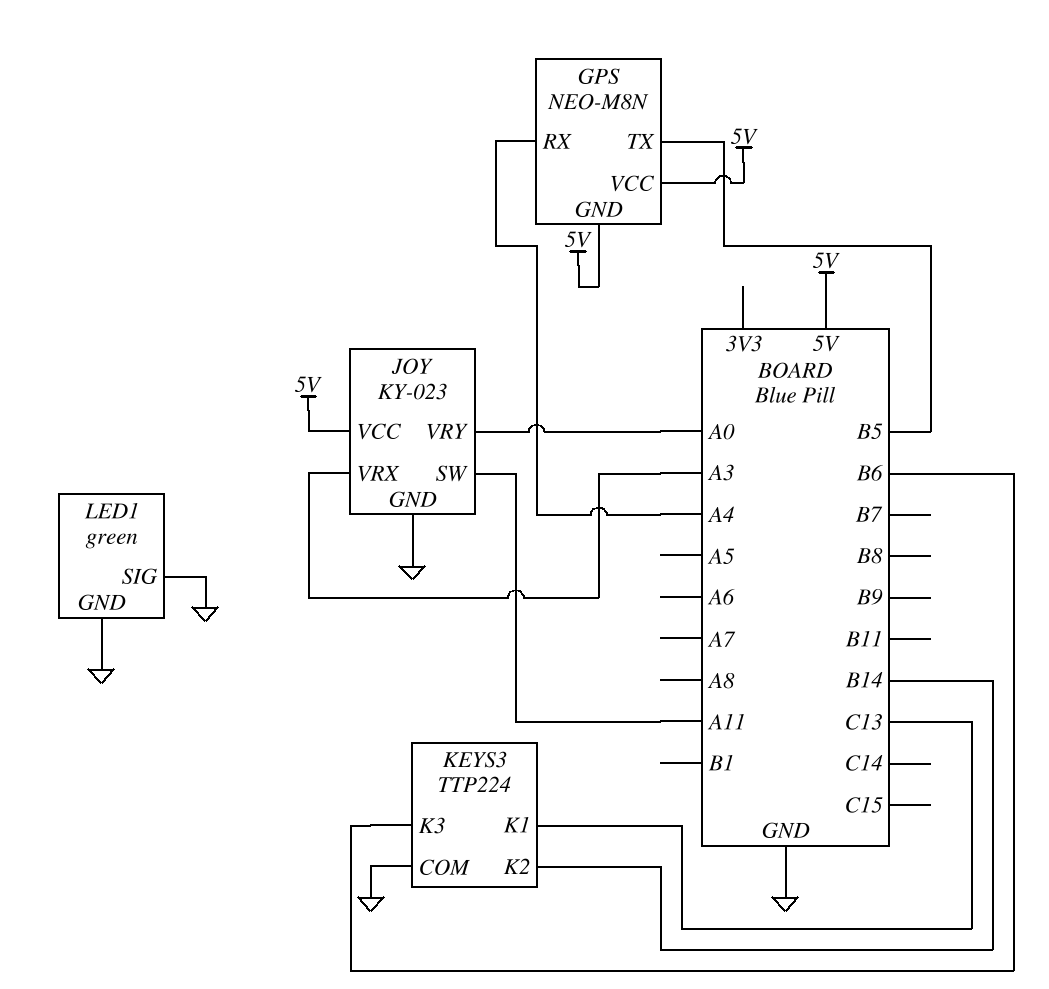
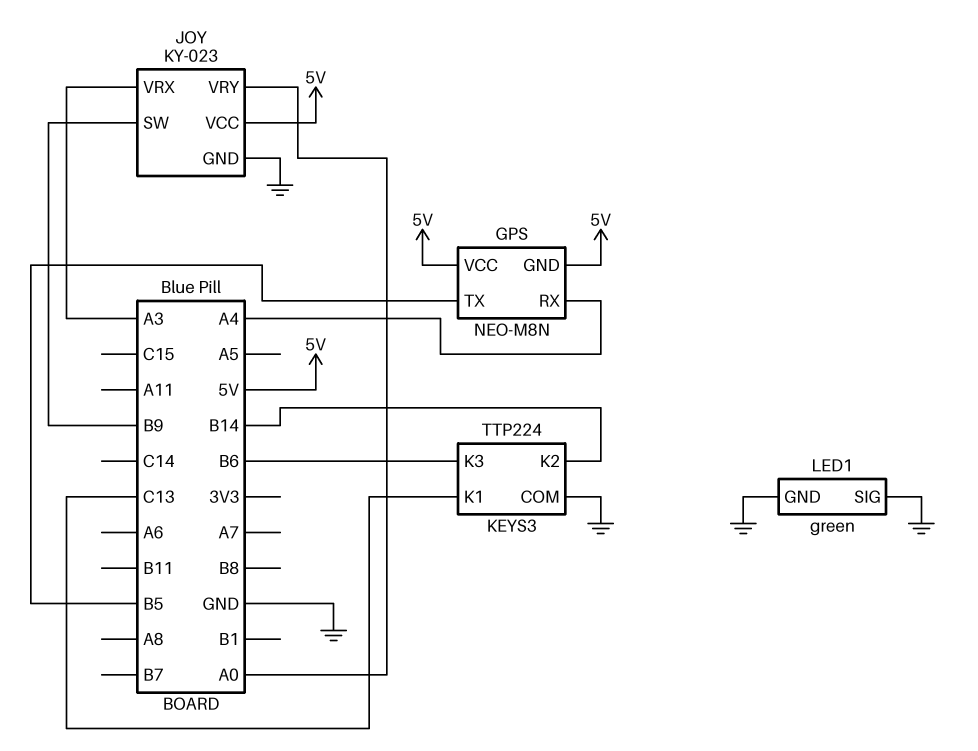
JOY pin SW: A11 -> B9

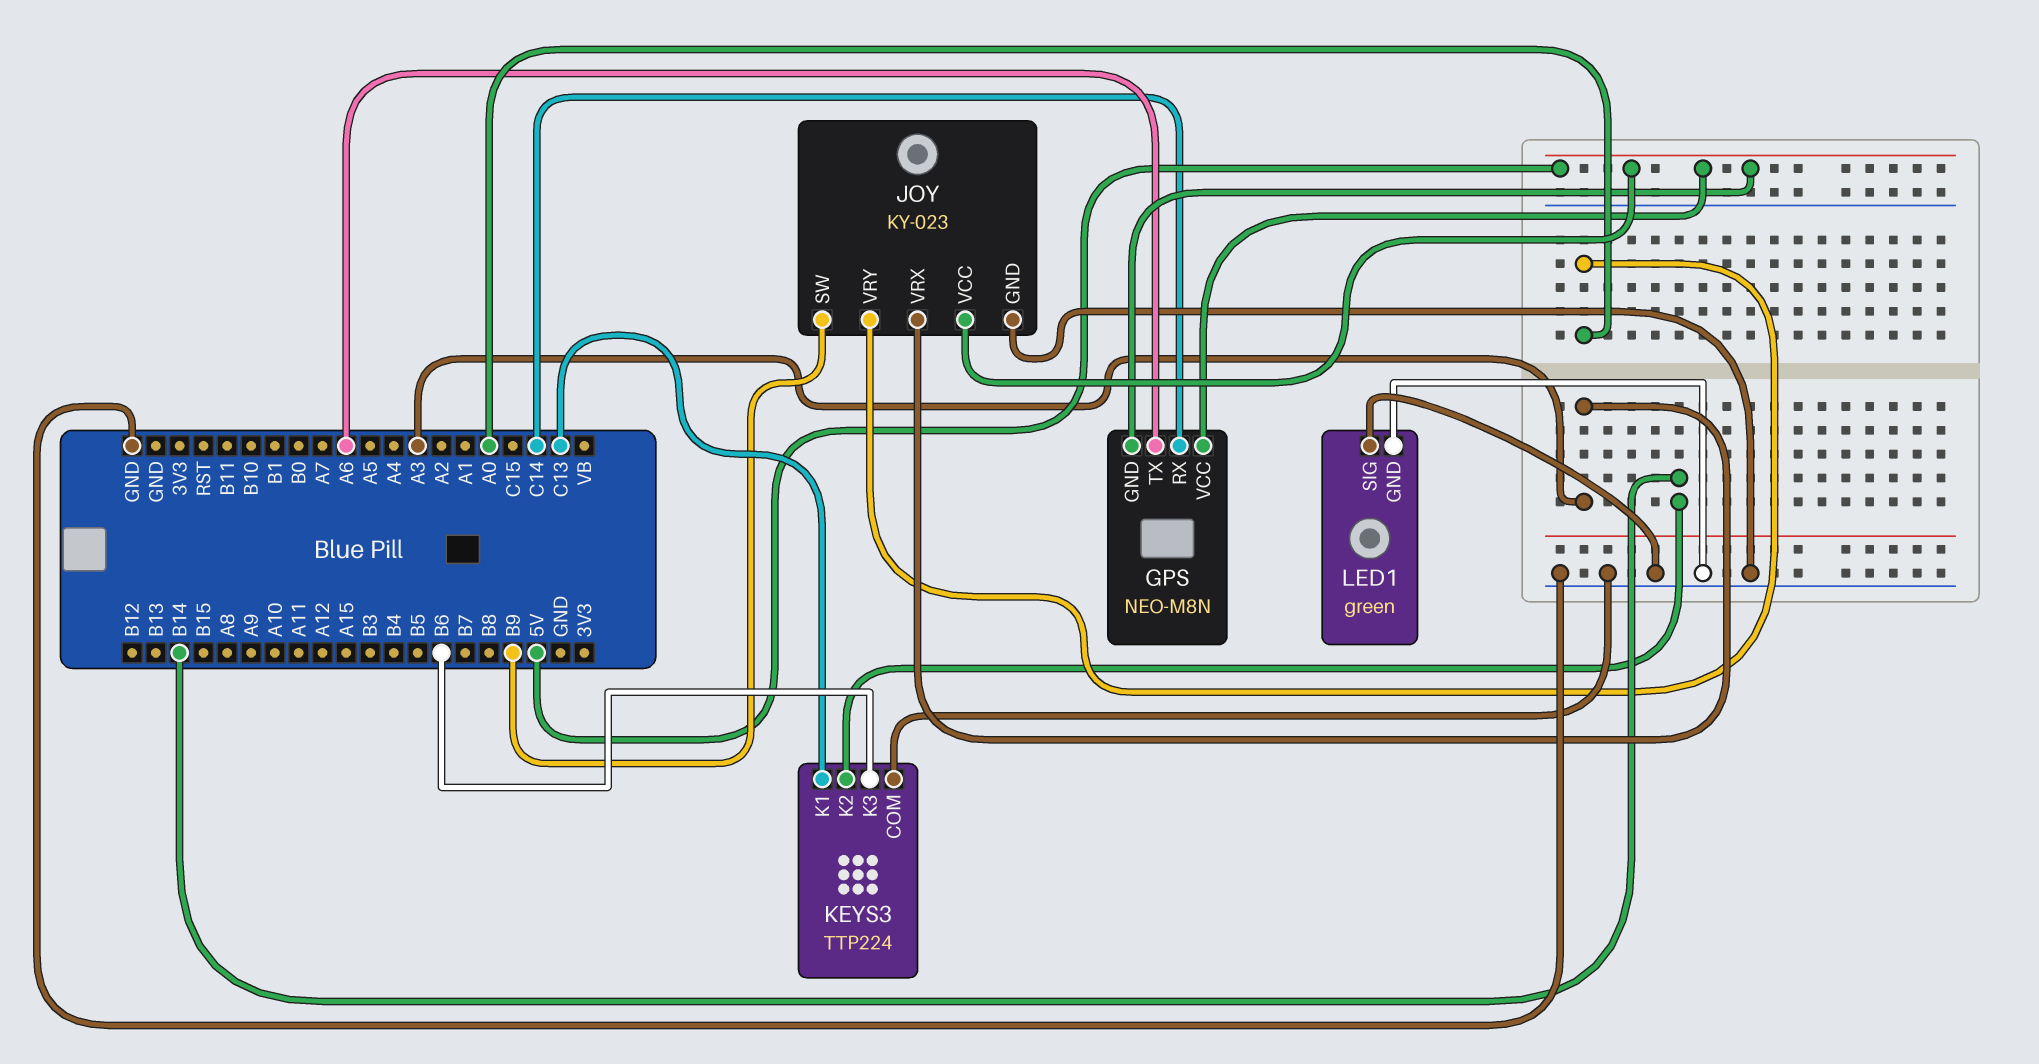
GPS pin RX: A4 -> C14
GPS pin TX: B5 -> A6

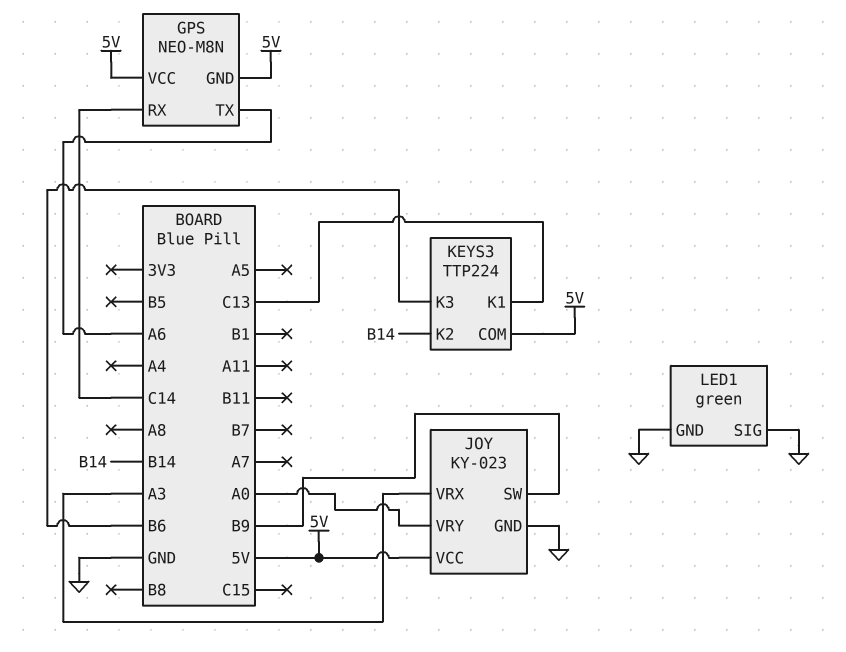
KEYS3 pin COM: GND -> 5V

